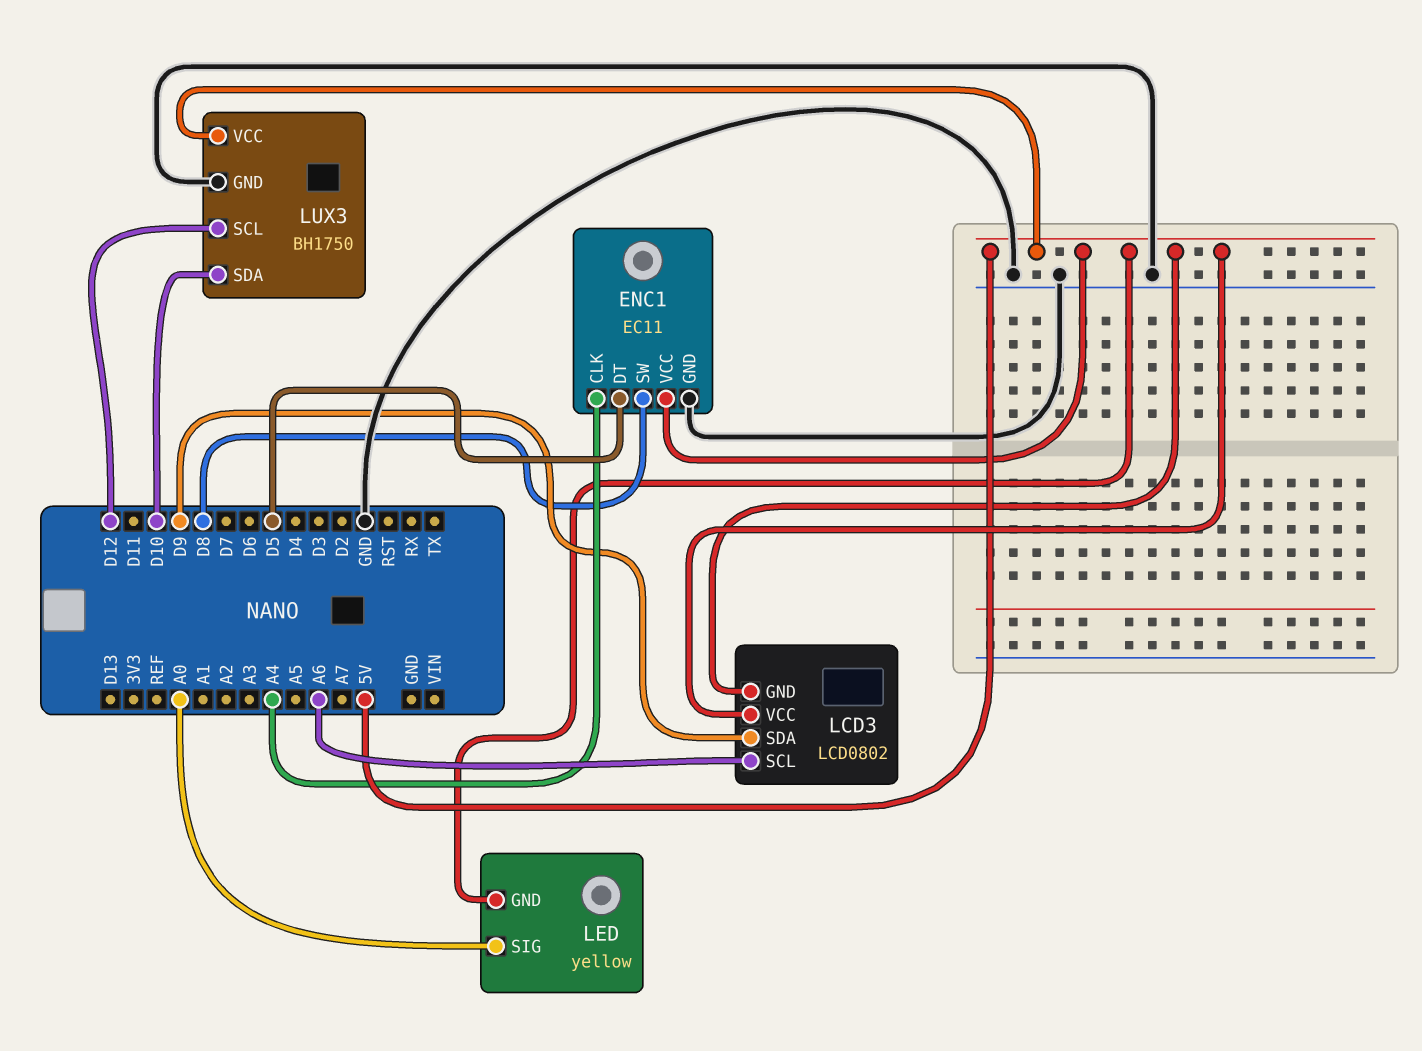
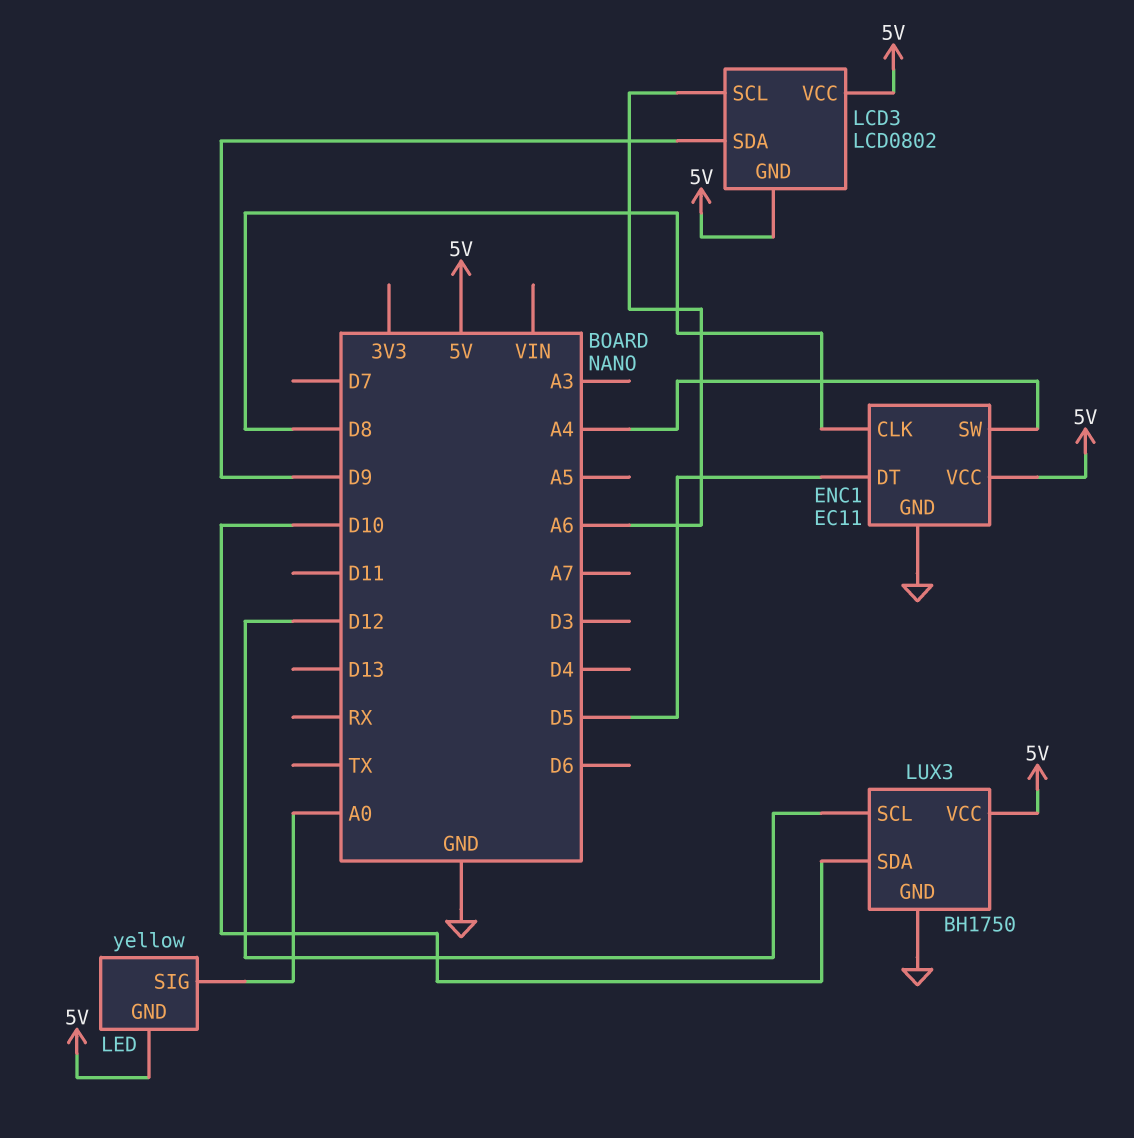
ENC1 pin CLK: A4 -> D8
ENC1 pin SW: D8 -> A4

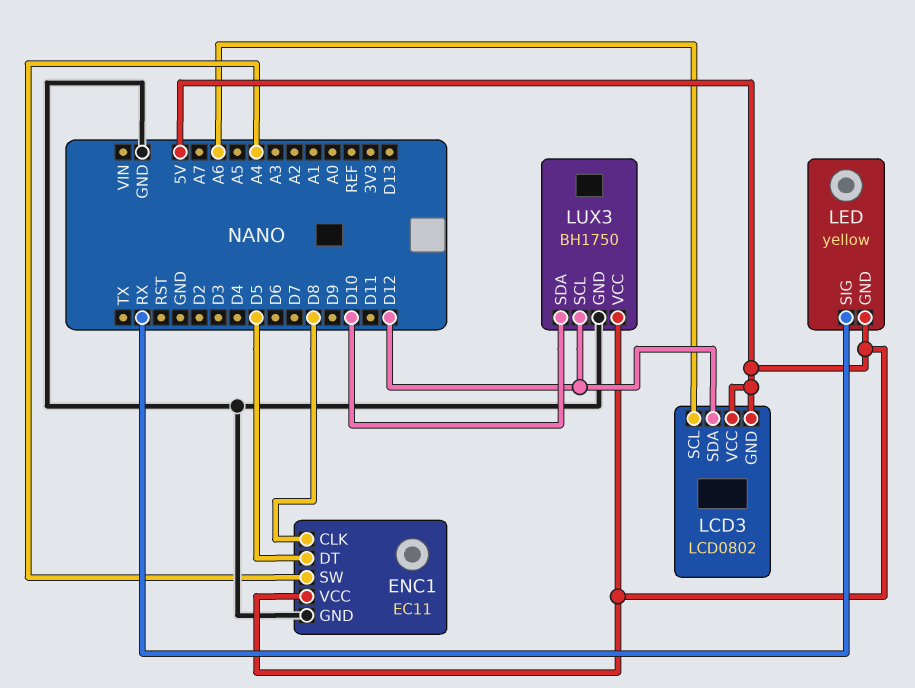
LCD3 pin SDA: D9 -> D12
LED pin SIG: A0 -> RX

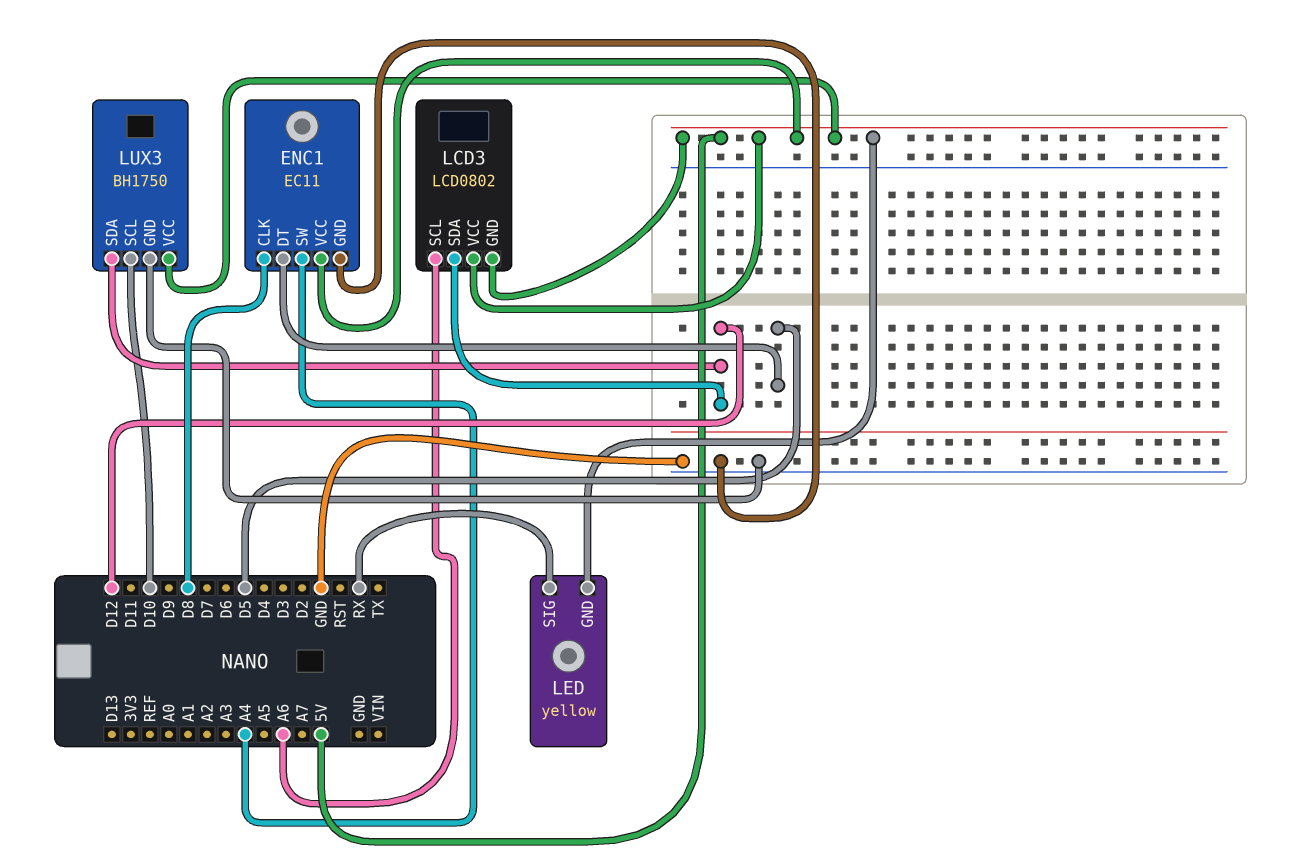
LUX3 pin SCL: D12 -> D10
LUX3 pin SDA: D10 -> D12

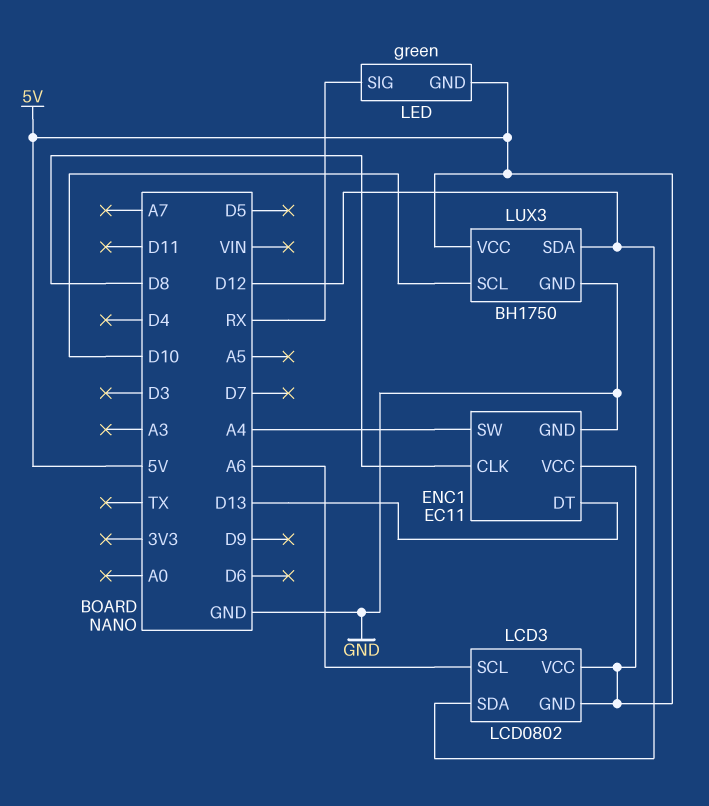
ENC1 pin DT: D5 -> D13
LED: yellow -> green

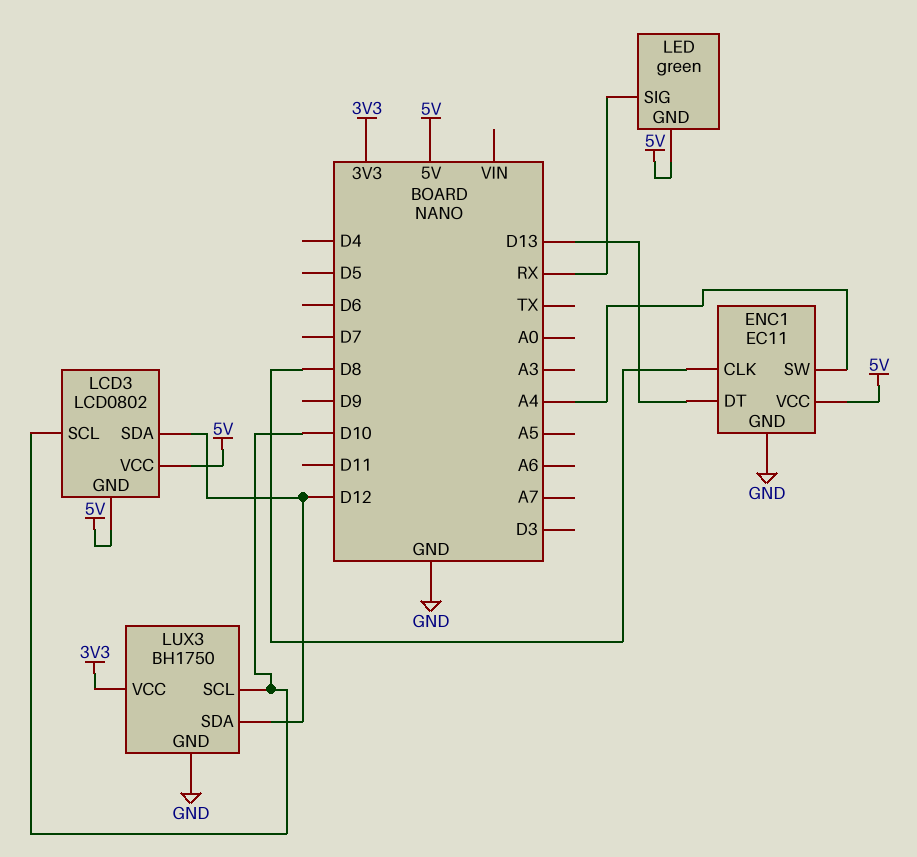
LCD3 pin SCL: A6 -> D10
LUX3 pin VCC: 5V -> 3V3

